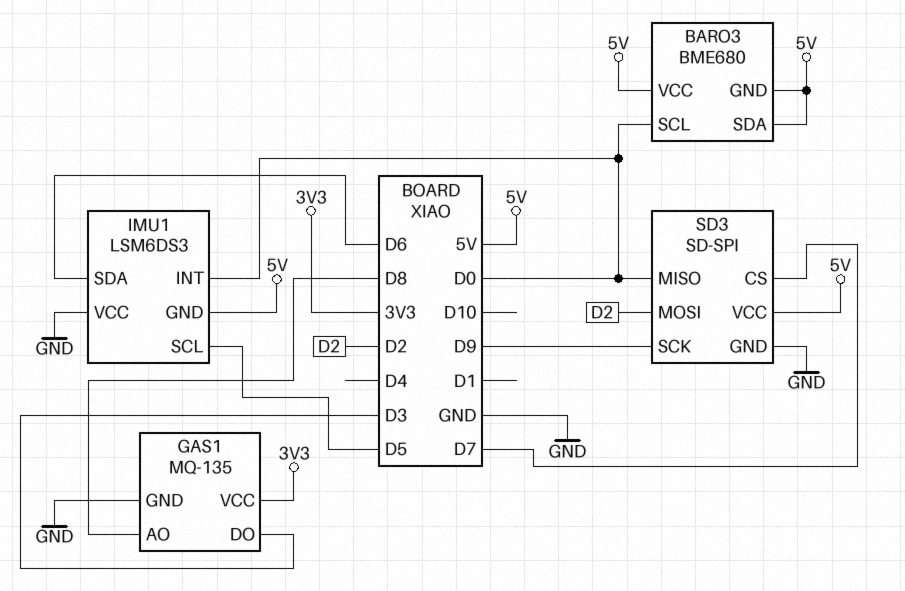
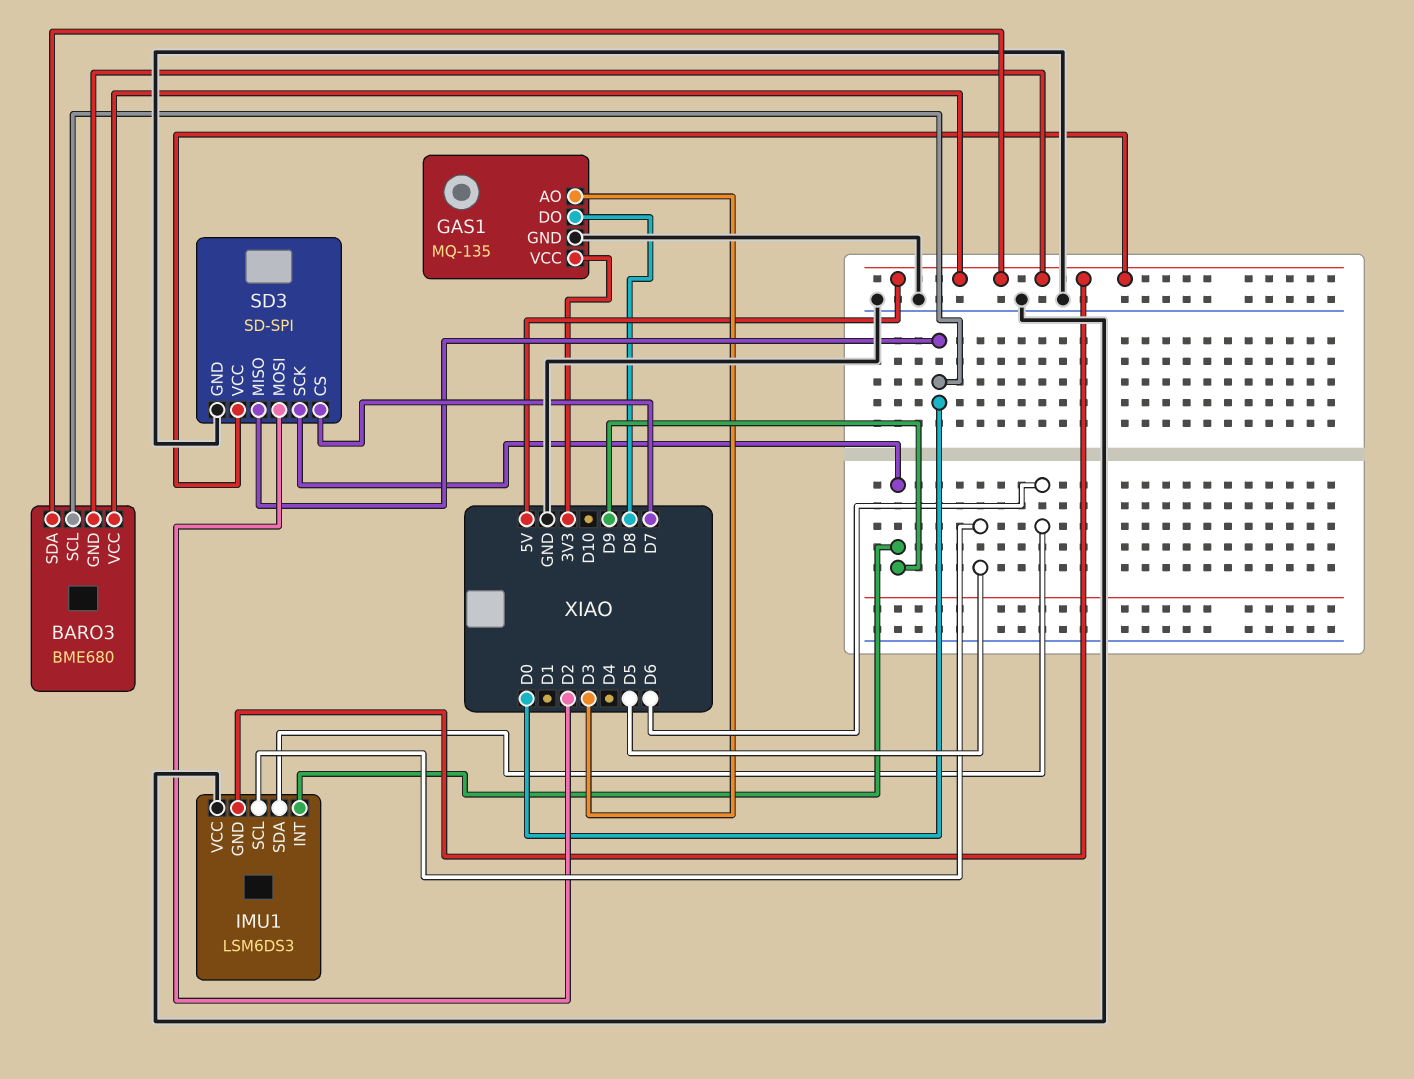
GAS1 pin AO: D8 -> D3
GAS1 pin DO: D3 -> D8
IMU1 pin INT: D0 -> D9

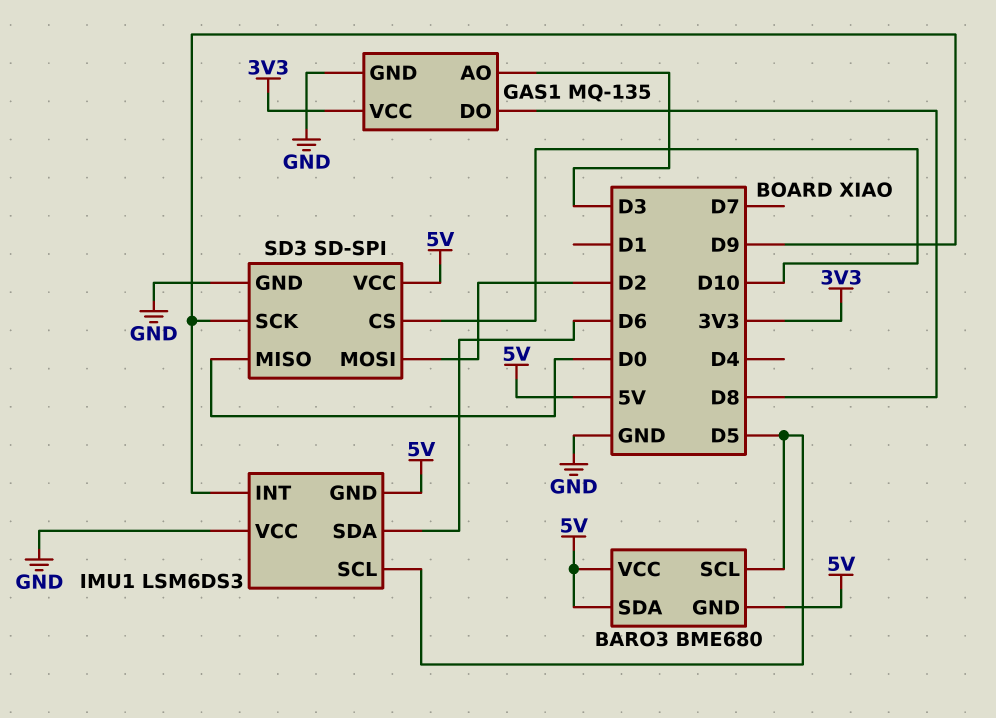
BARO3 pin SCL: D0 -> D5
SD3 pin CS: D7 -> D10

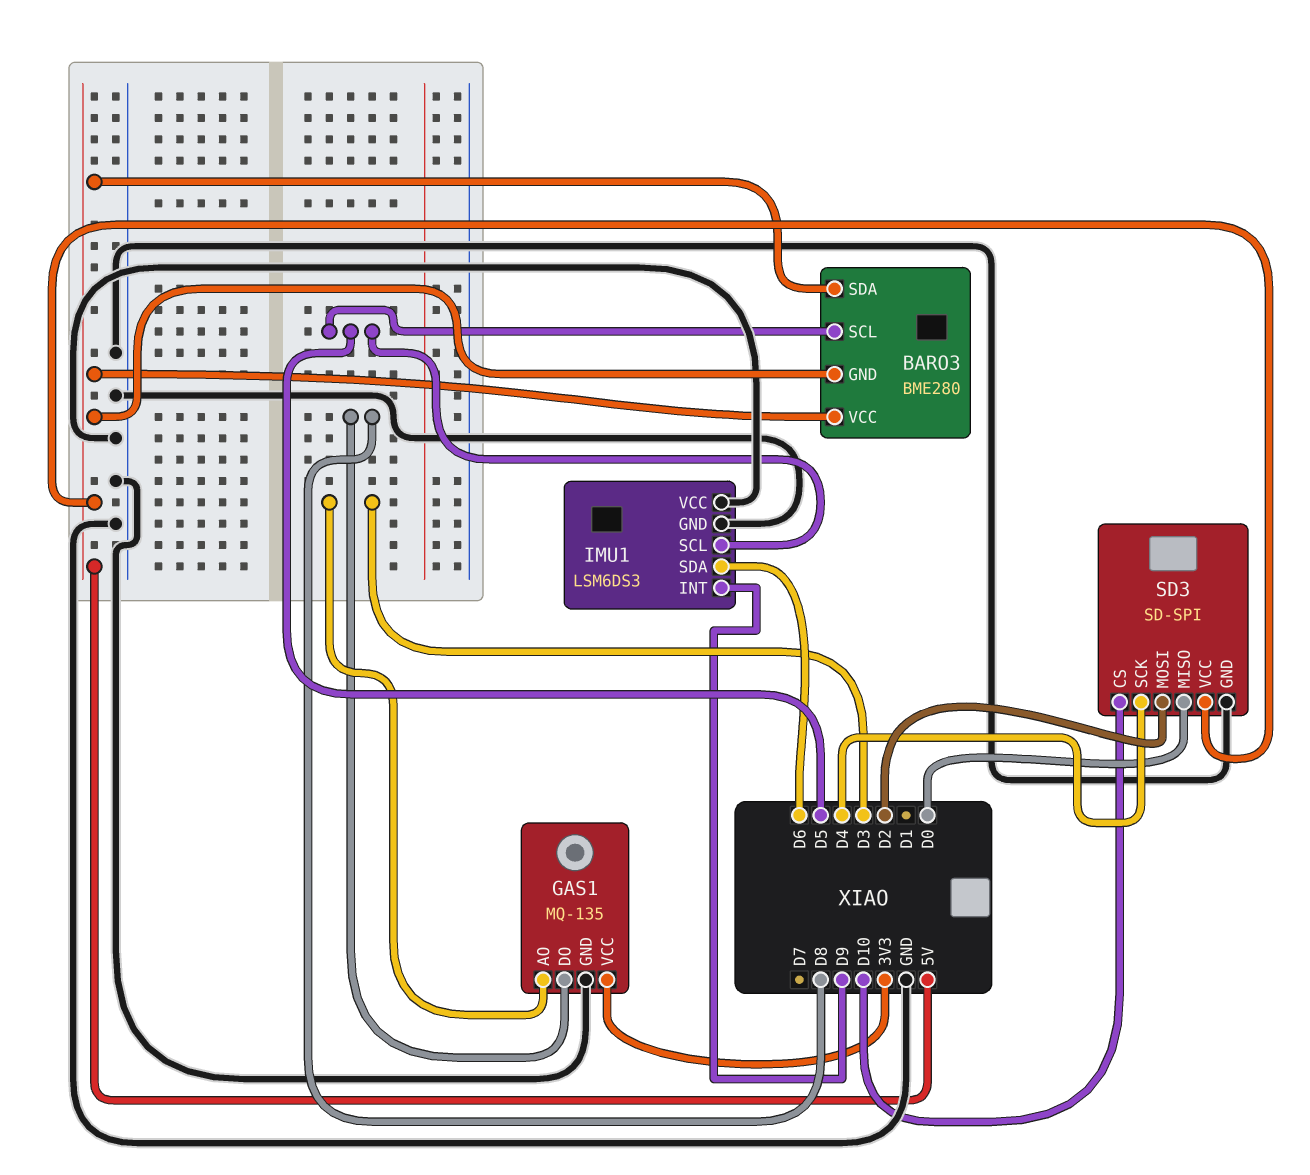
BARO3: BME680 -> BME280
IMU1 pin GND: 5V -> GND
SD3 pin SCK: D9 -> D4

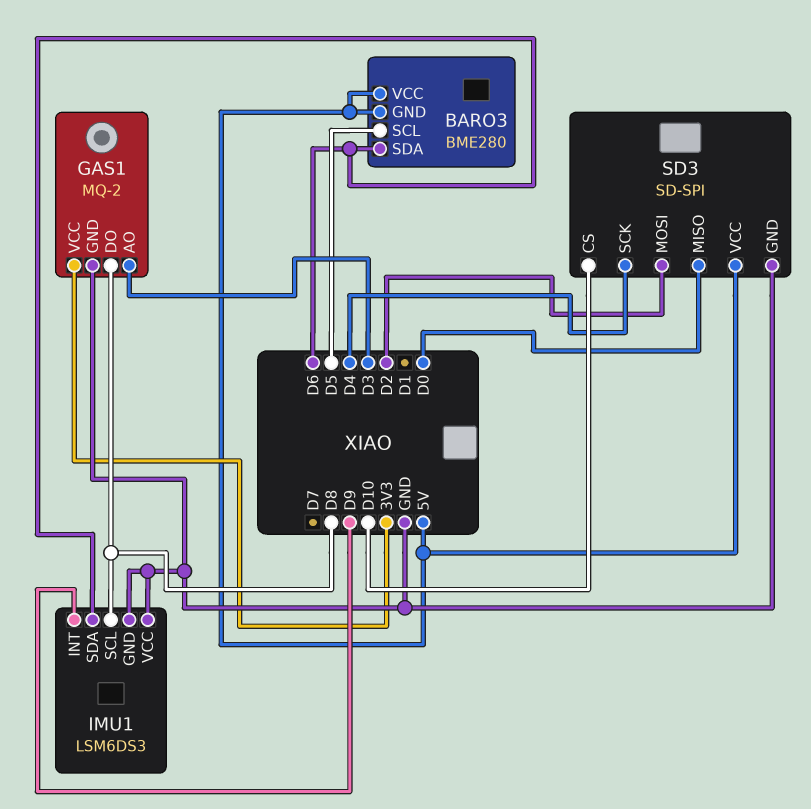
BARO3 pin SDA: 5V -> D6
GAS1: MQ-135 -> MQ-2
IMU1 pin SCL: D5 -> D8

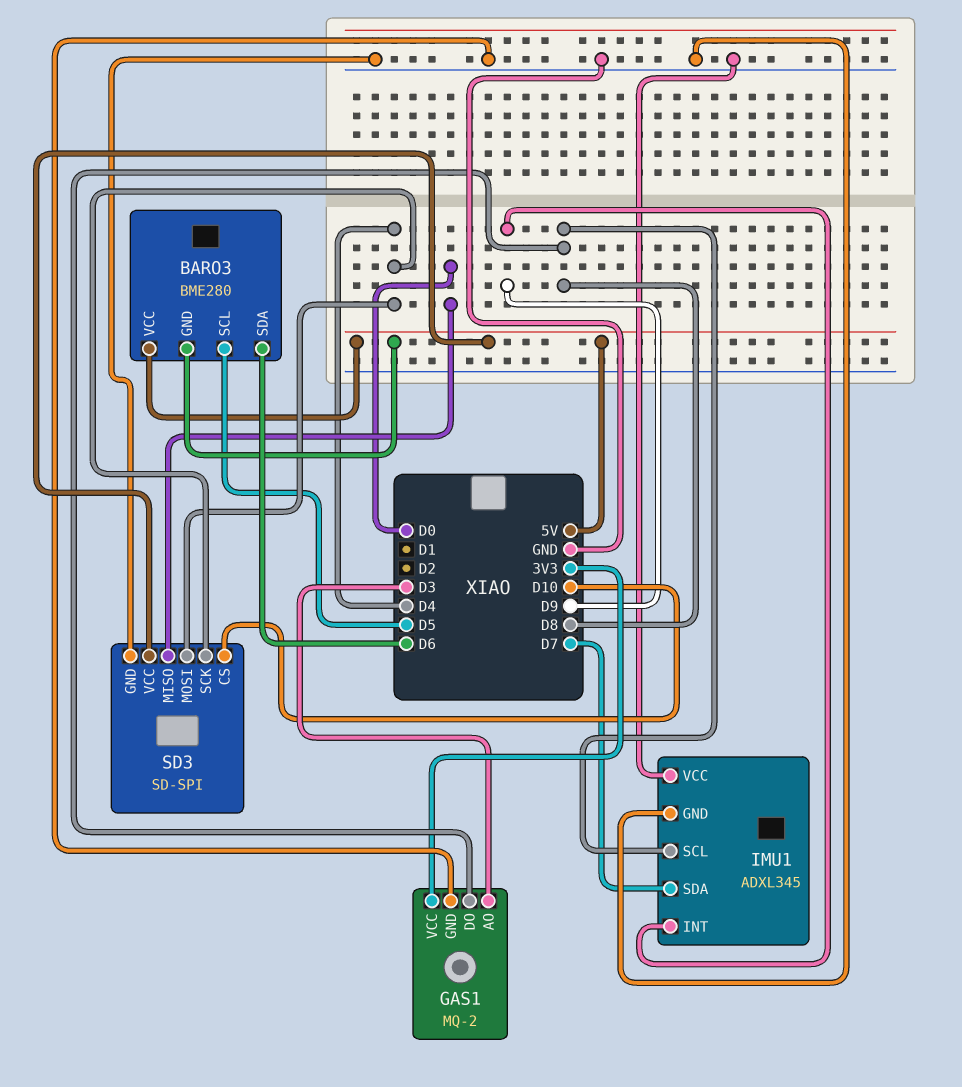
IMU1: LSM6DS3 -> ADXL345
IMU1 pin SDA: D6 -> D7
SD3 pin MOSI: D2 -> D4

